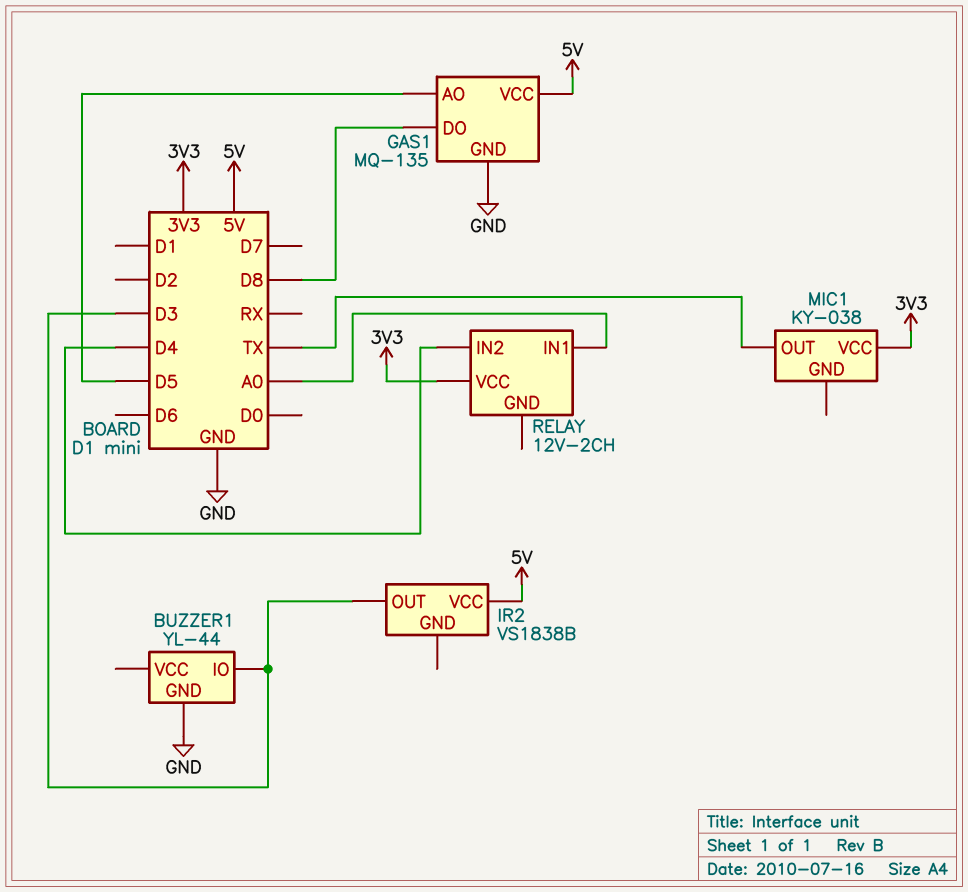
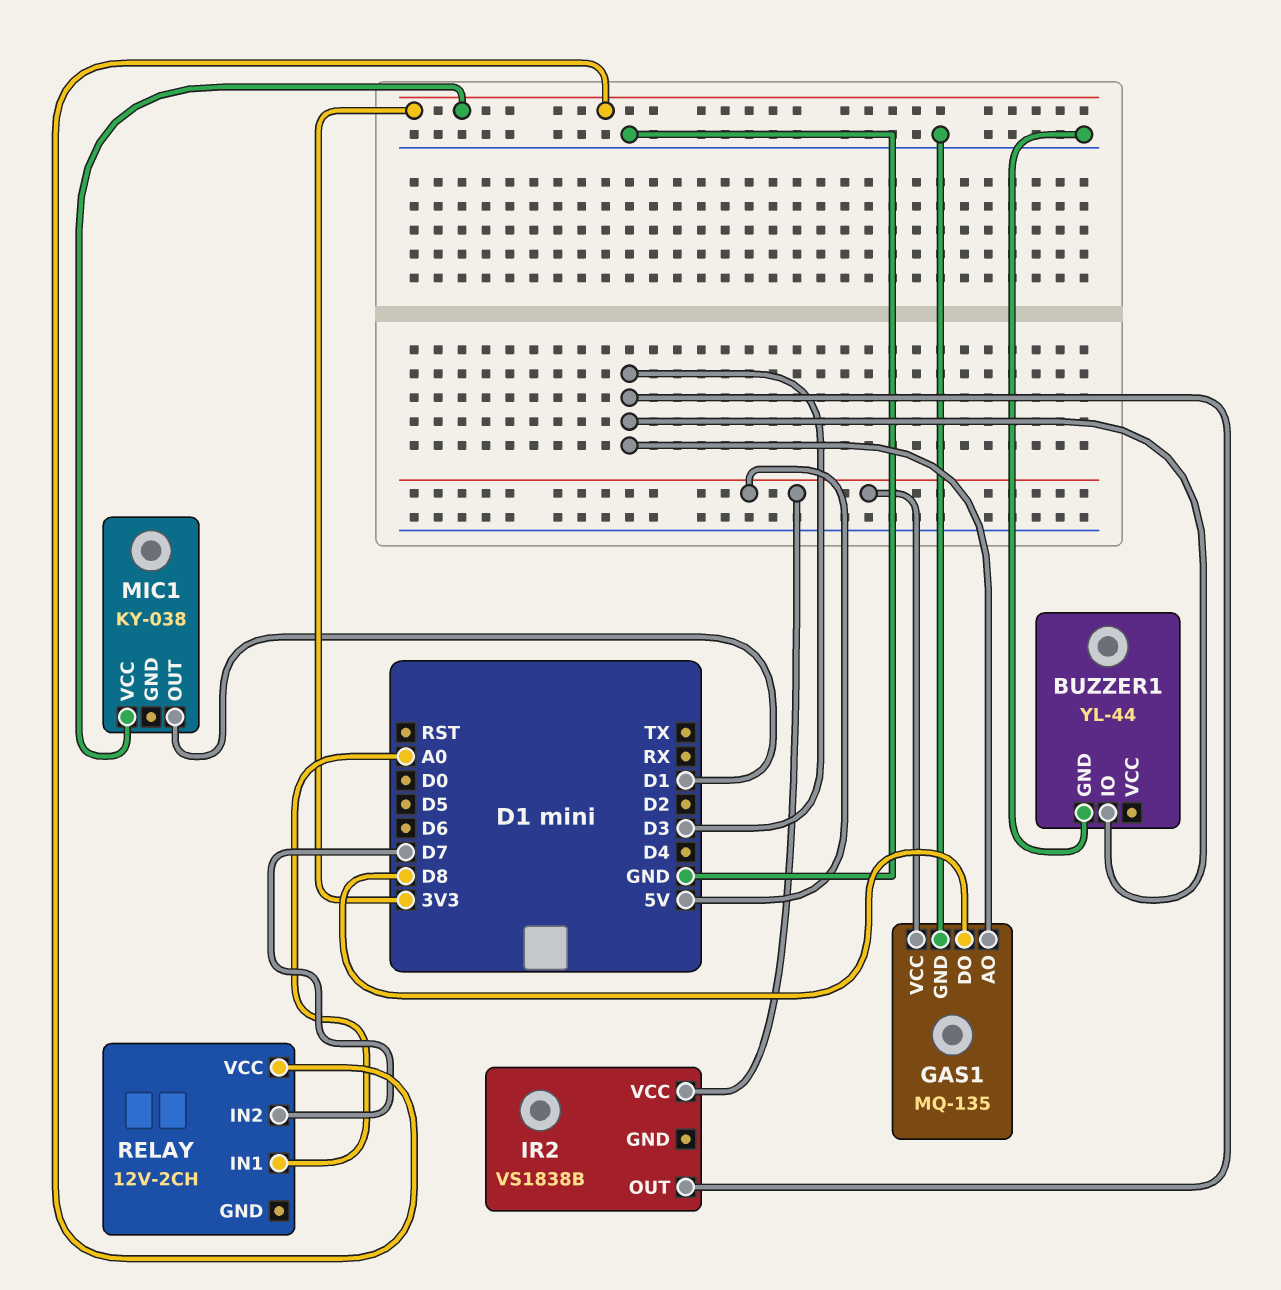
GAS1 pin AO: D5 -> D3
MIC1 pin OUT: TX -> D1
RELAY pin IN2: D4 -> D7

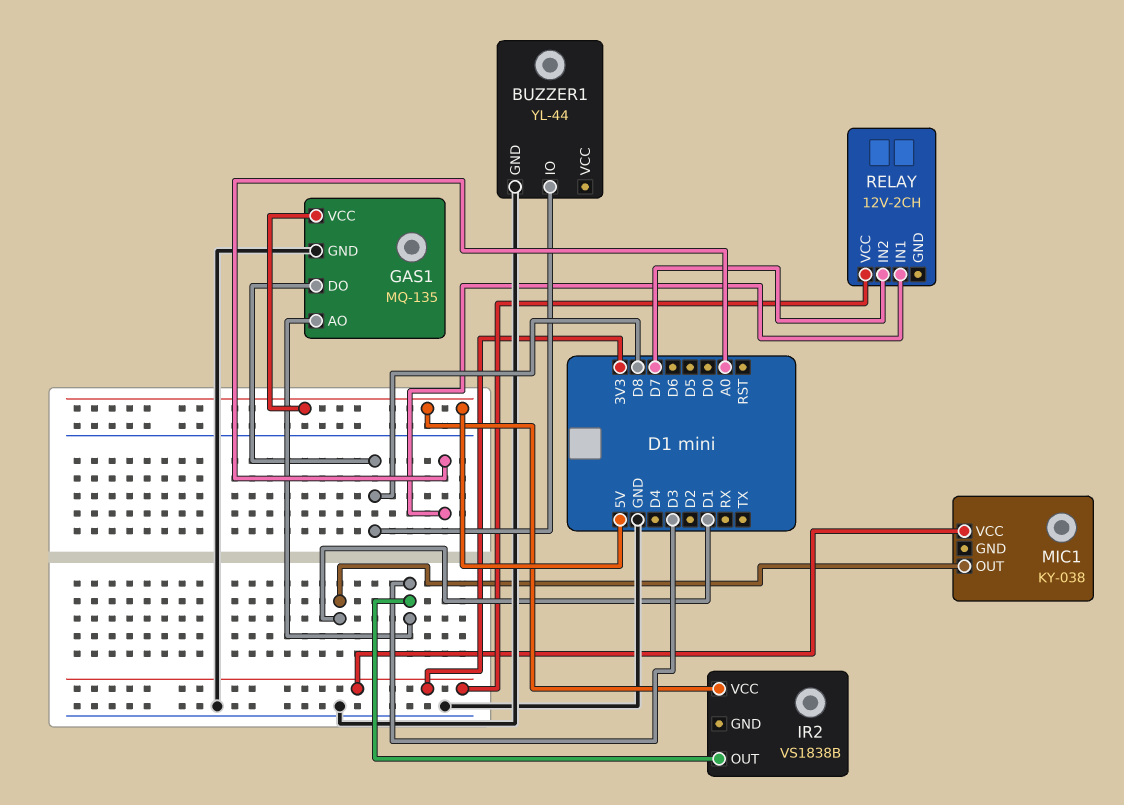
BUZZER1 pin IO: D3 -> D8

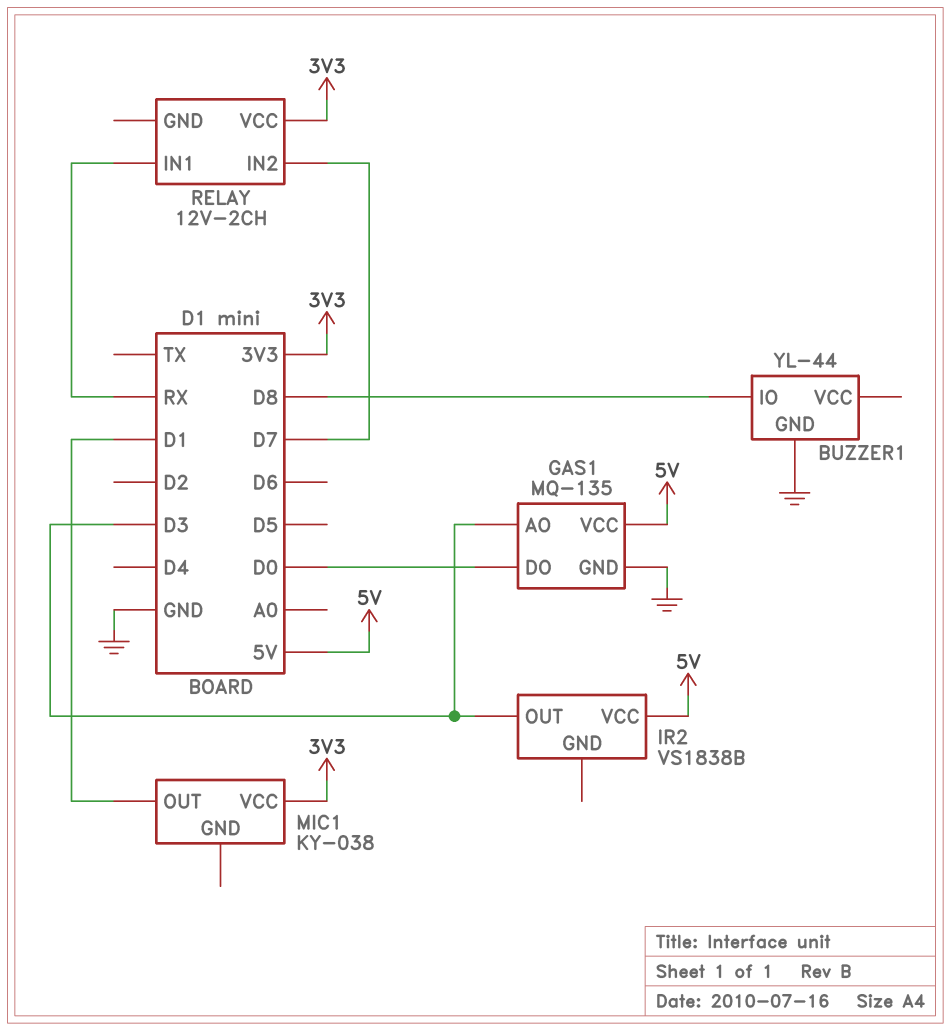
GAS1 pin DO: D8 -> D0
RELAY pin IN1: A0 -> RX

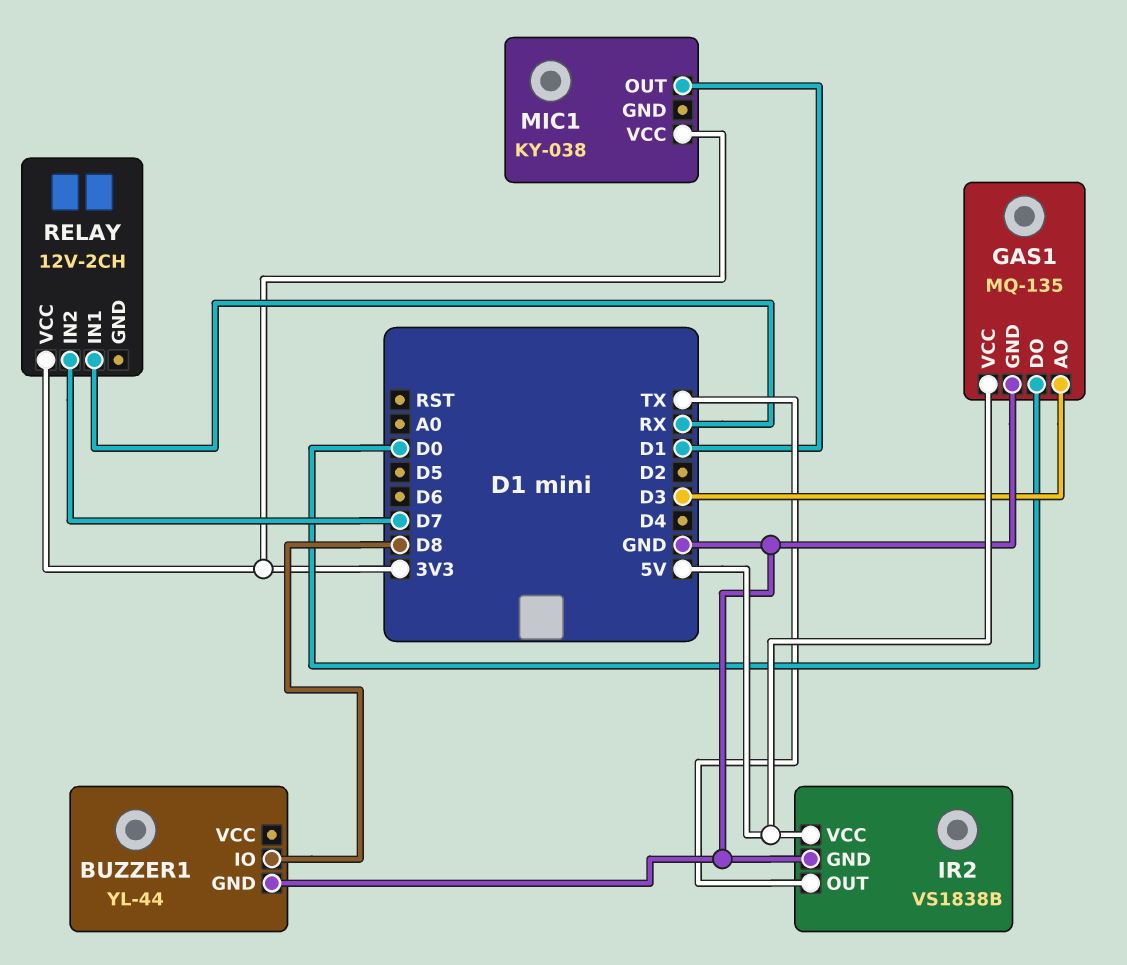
IR2 pin GND: none -> GND
IR2 pin OUT: D3 -> TX

